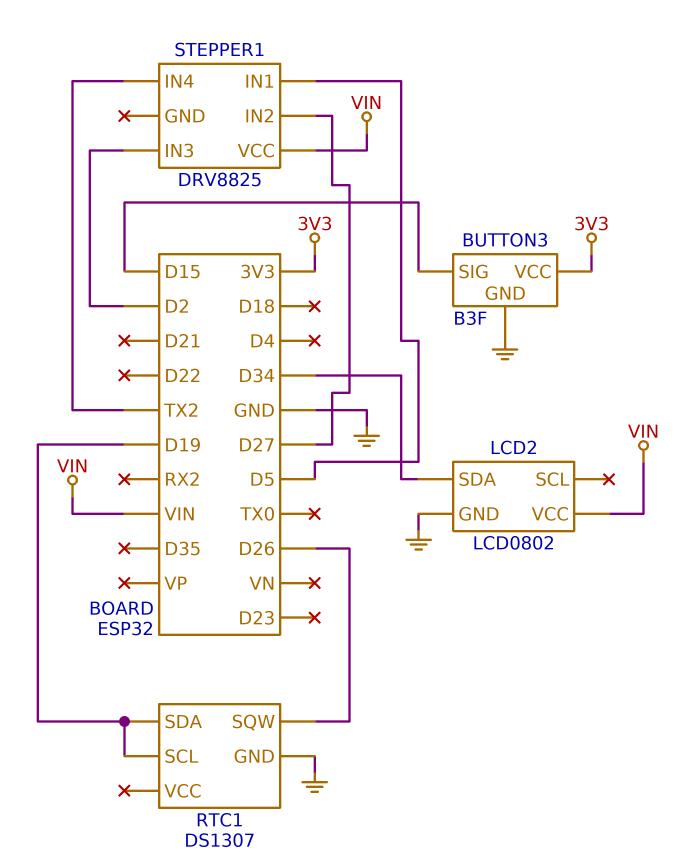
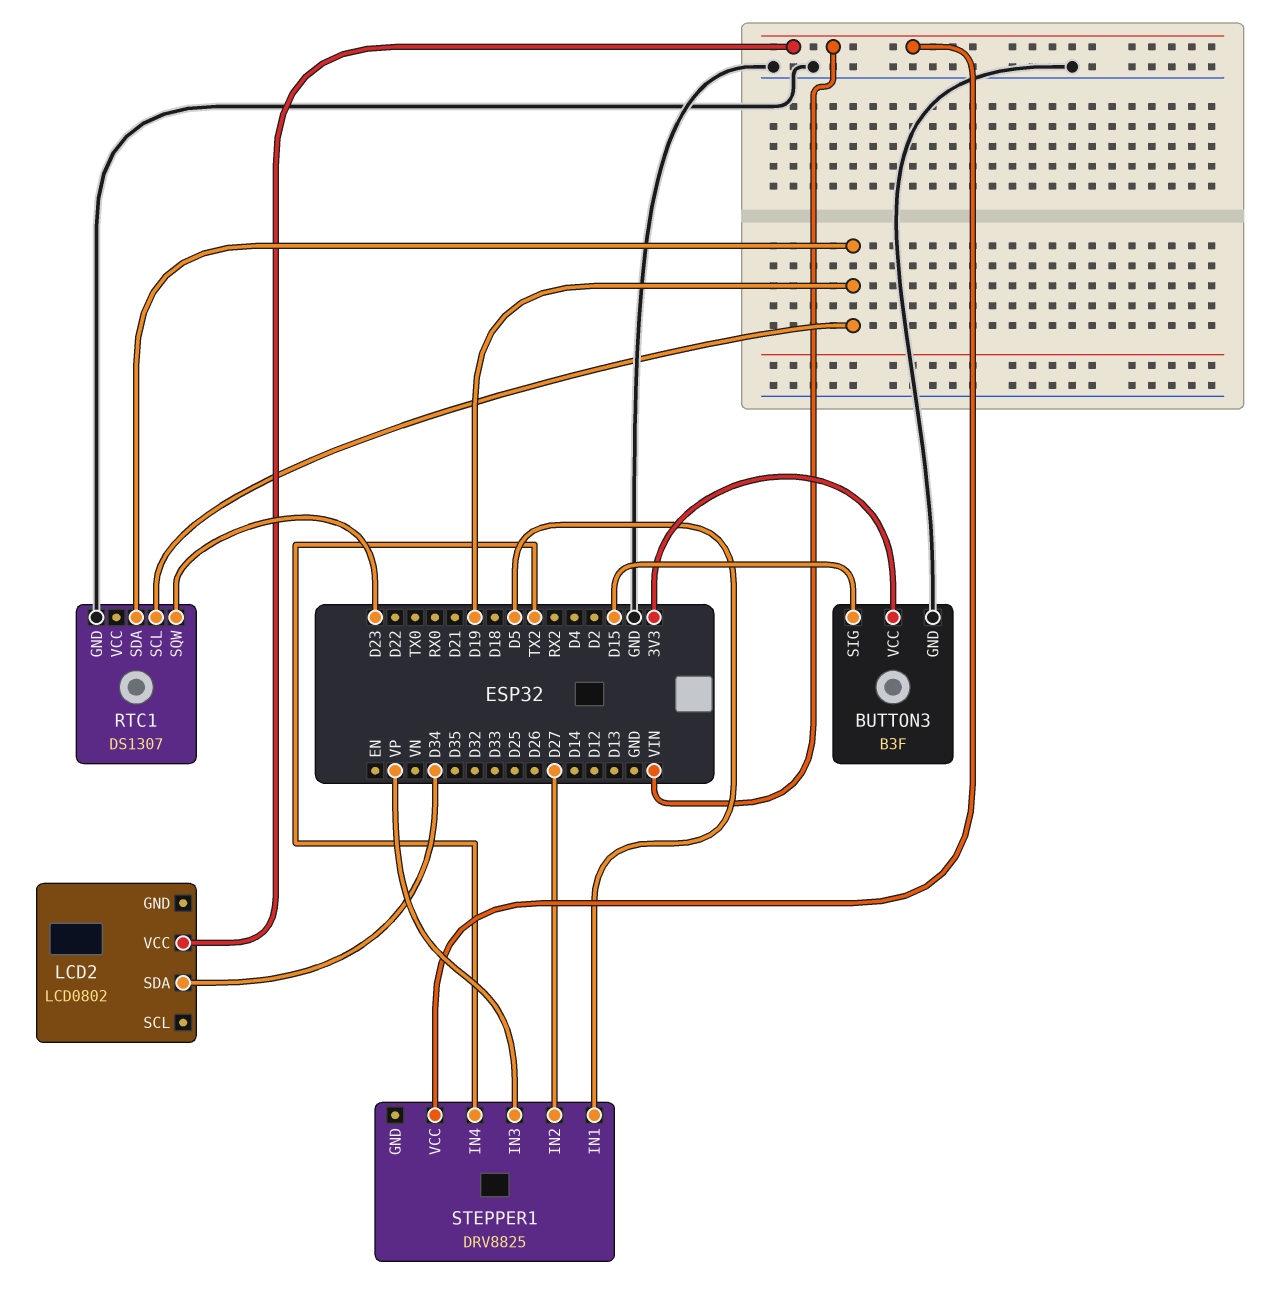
LCD2 pin GND: GND -> none
RTC1 pin SQW: D26 -> D23
STEPPER1 pin IN3: D2 -> VP

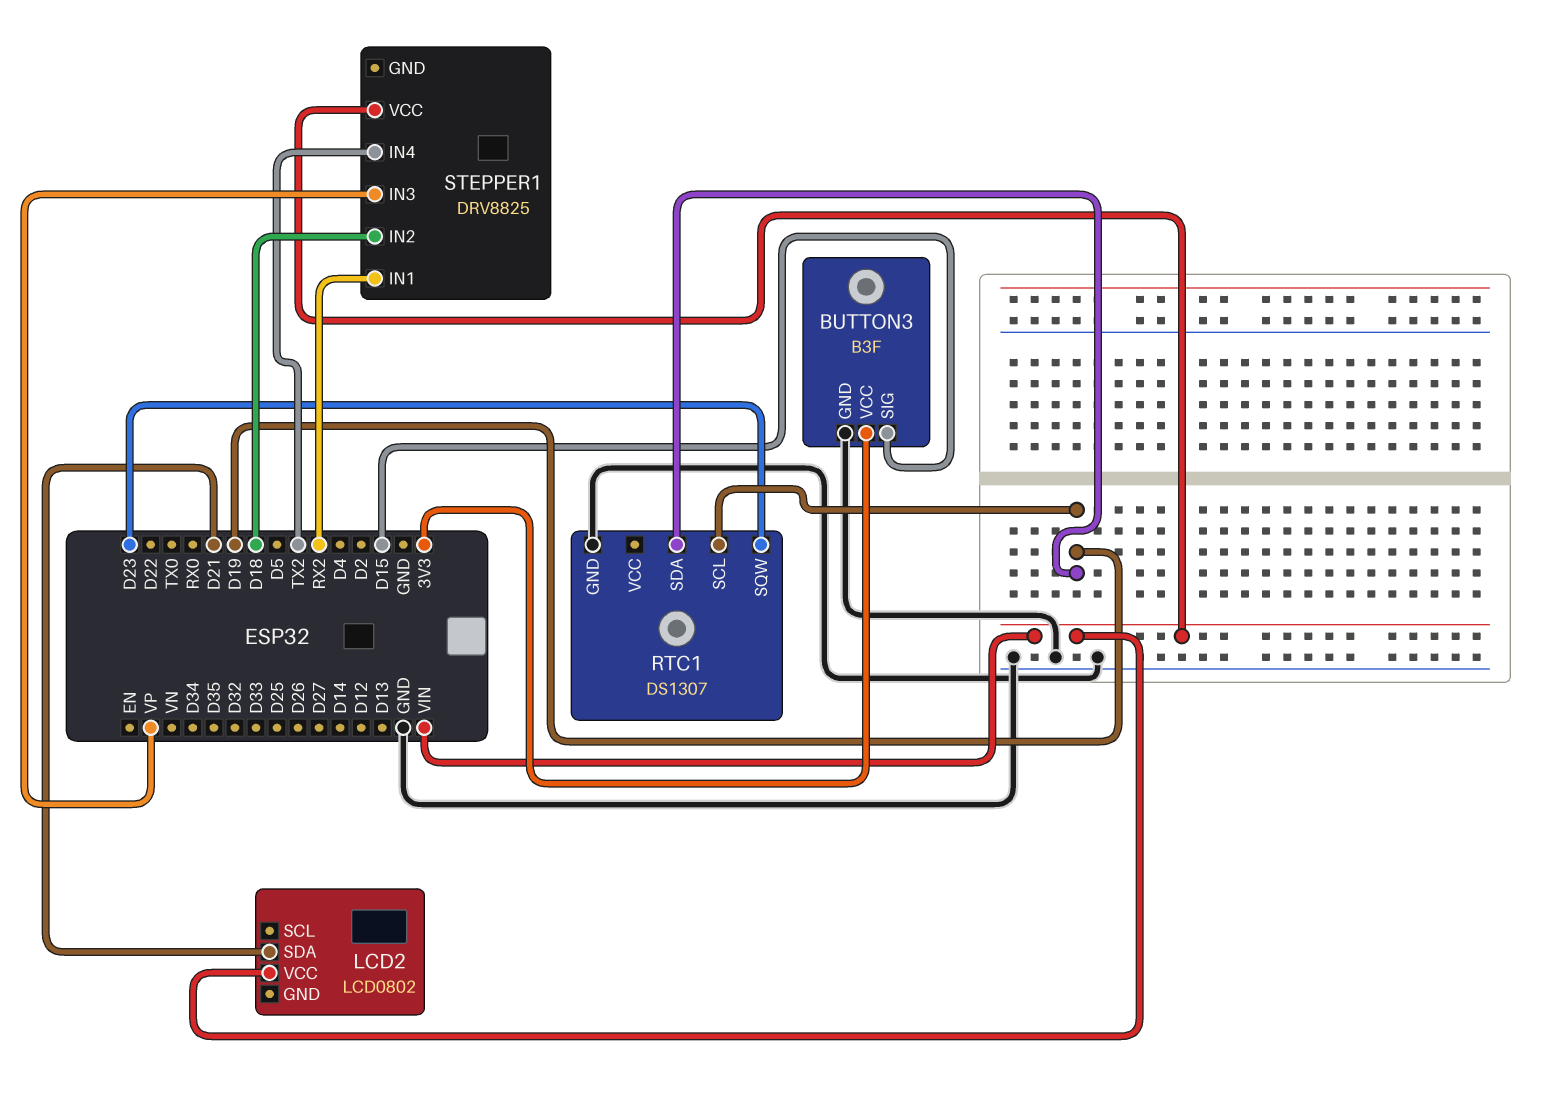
LCD2 pin SDA: D34 -> D21
STEPPER1 pin IN1: D5 -> RX2
STEPPER1 pin IN2: D27 -> D18

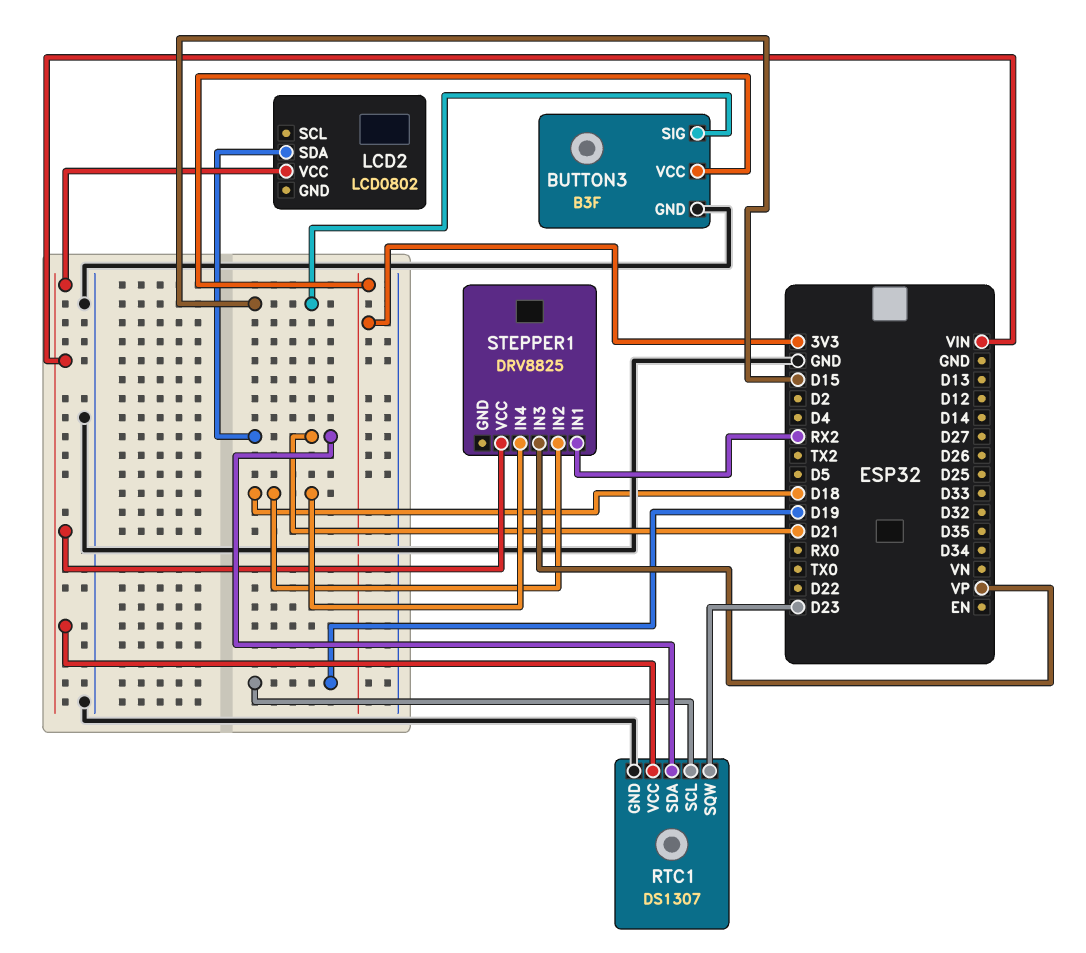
RTC1 pin SDA: D19 -> D21
RTC1 pin VCC: none -> VIN
STEPPER1 pin IN4: TX2 -> D18

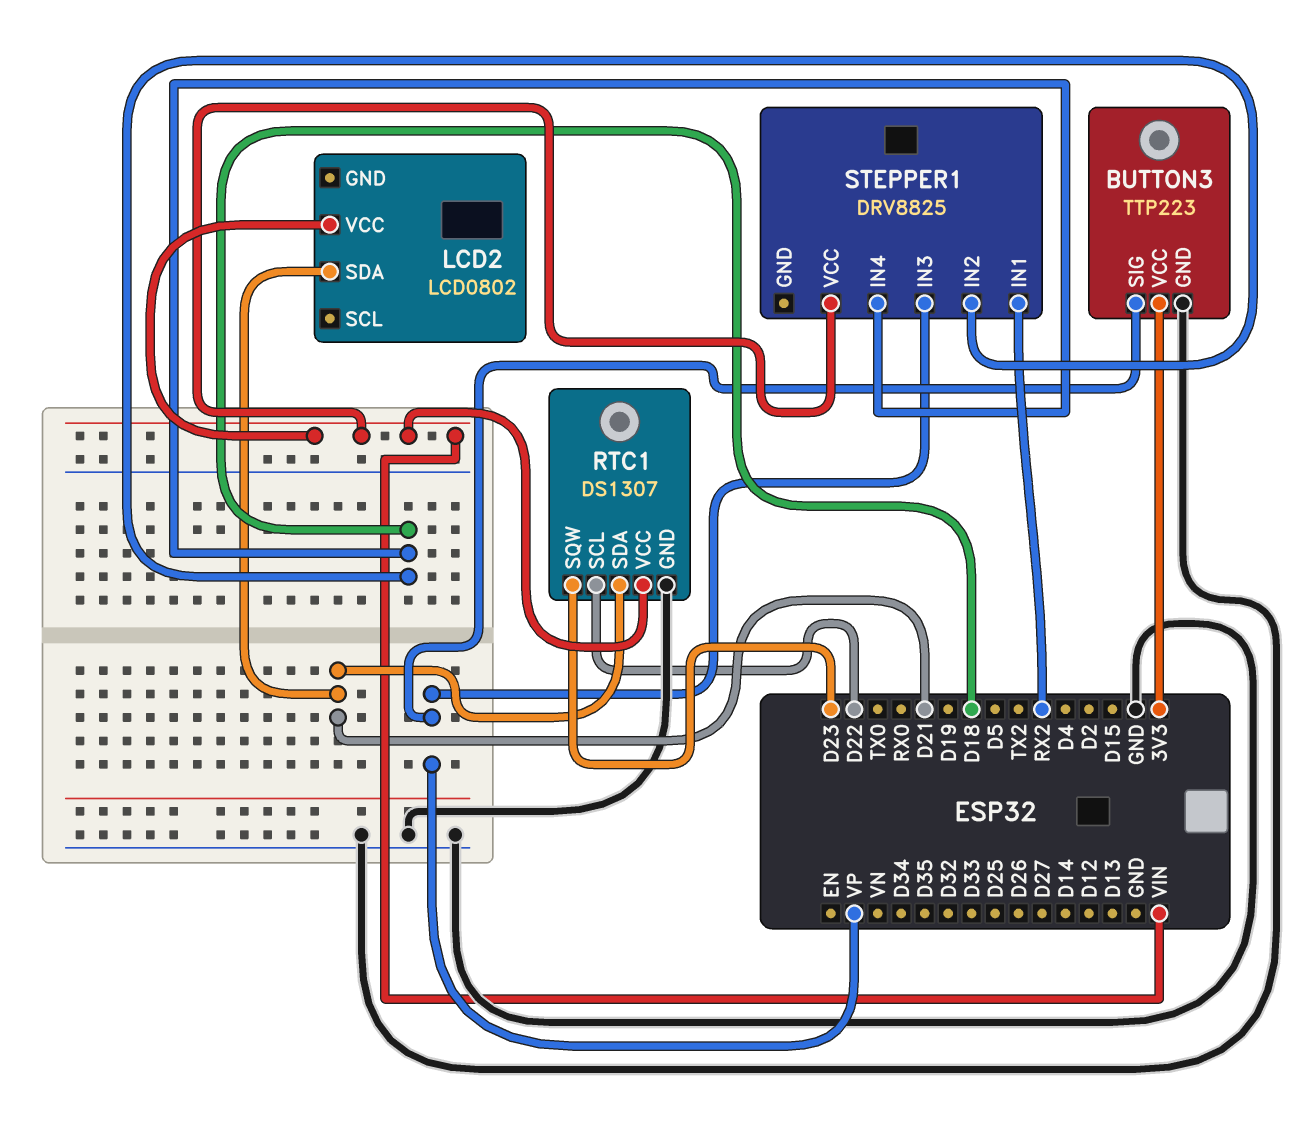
BUTTON3: B3F -> TTP223
BUTTON3 pin SIG: D15 -> VP
RTC1 pin SCL: D19 -> D22

